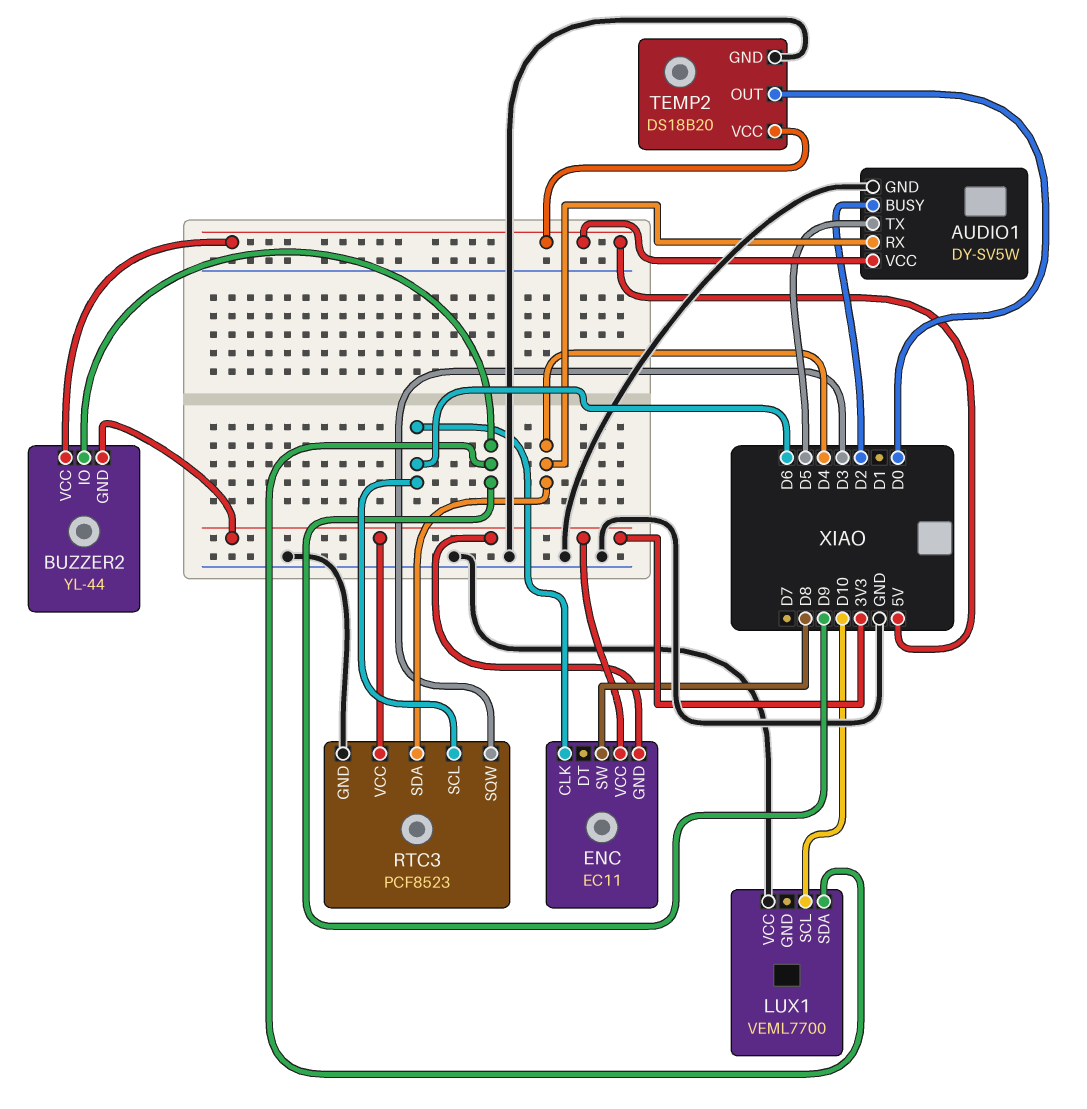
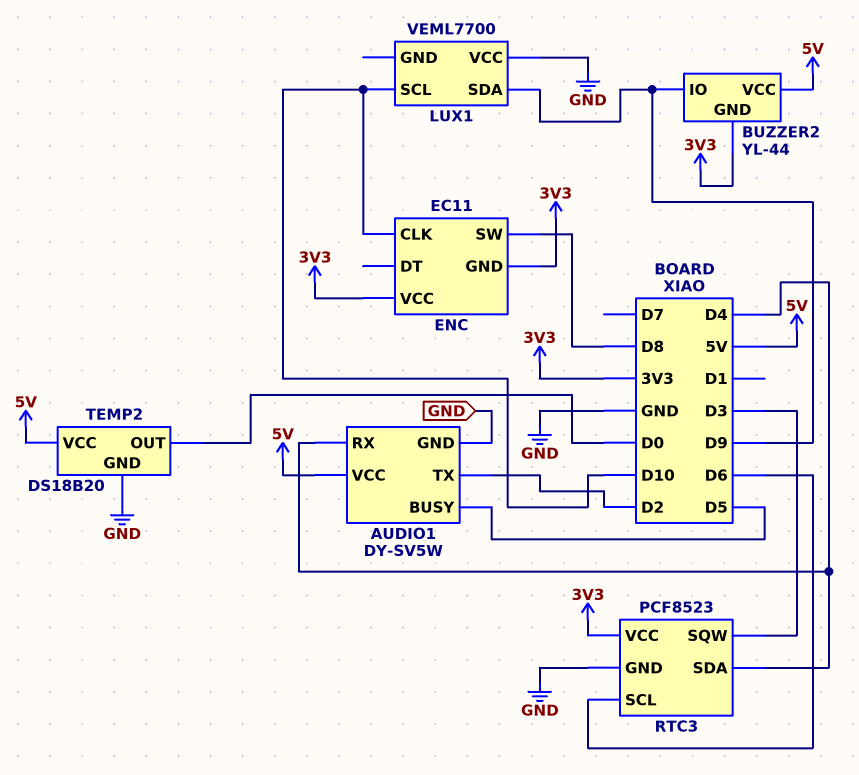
AUDIO1 pin BUSY: D2 -> D5
AUDIO1 pin TX: D5 -> D2
ENC pin CLK: D6 -> D10

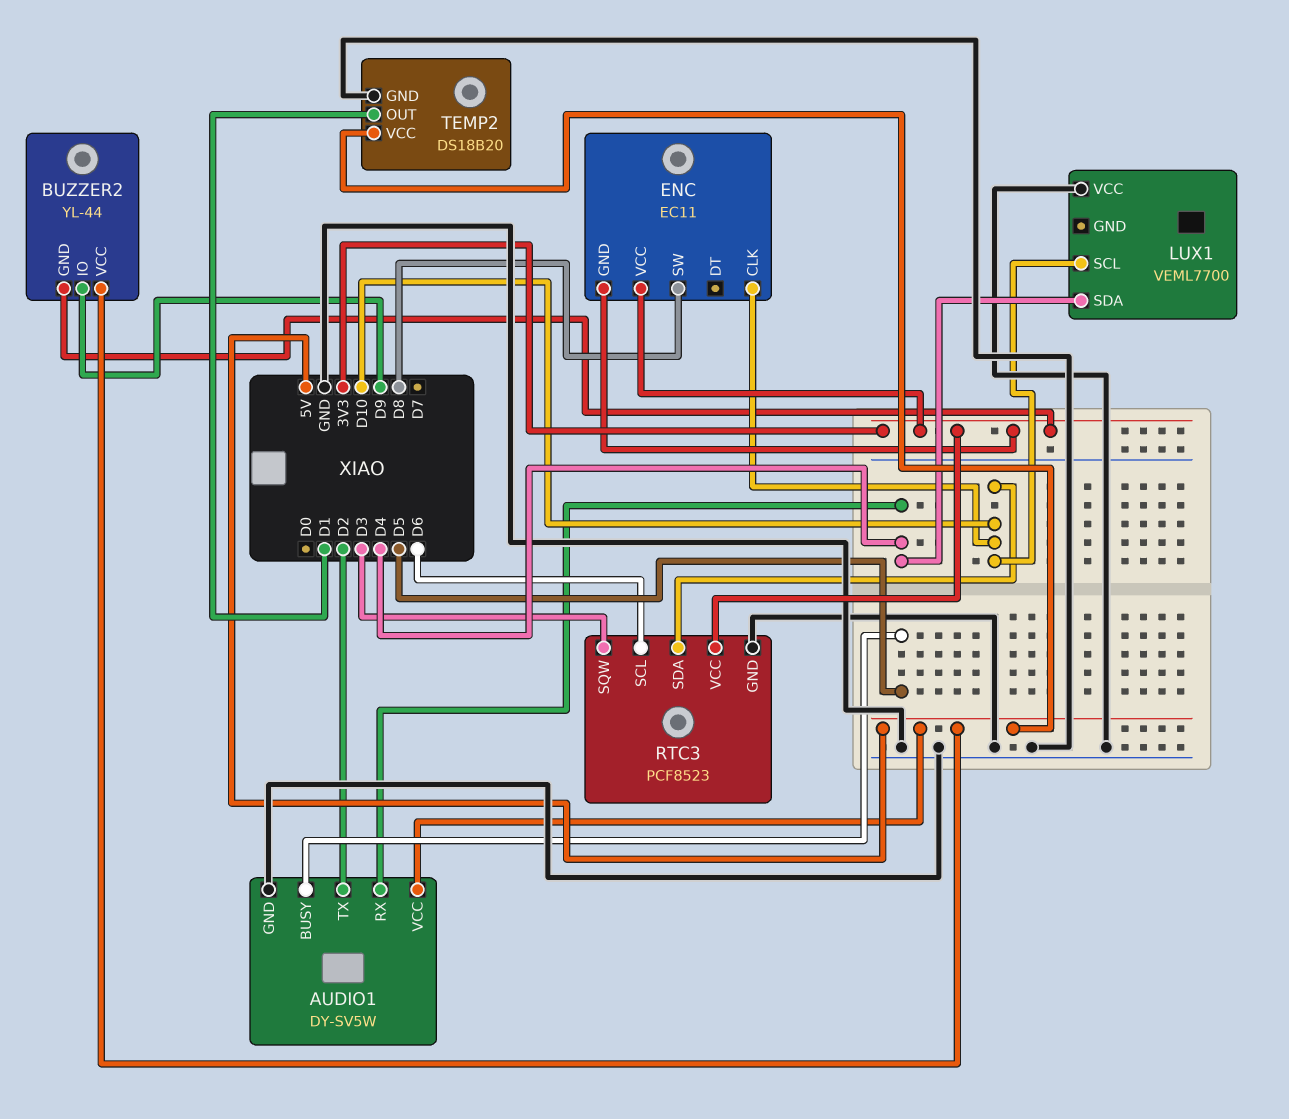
LUX1 pin SDA: D9 -> D4
RTC3 pin SDA: D4 -> D10
TEMP2 pin OUT: D0 -> D1

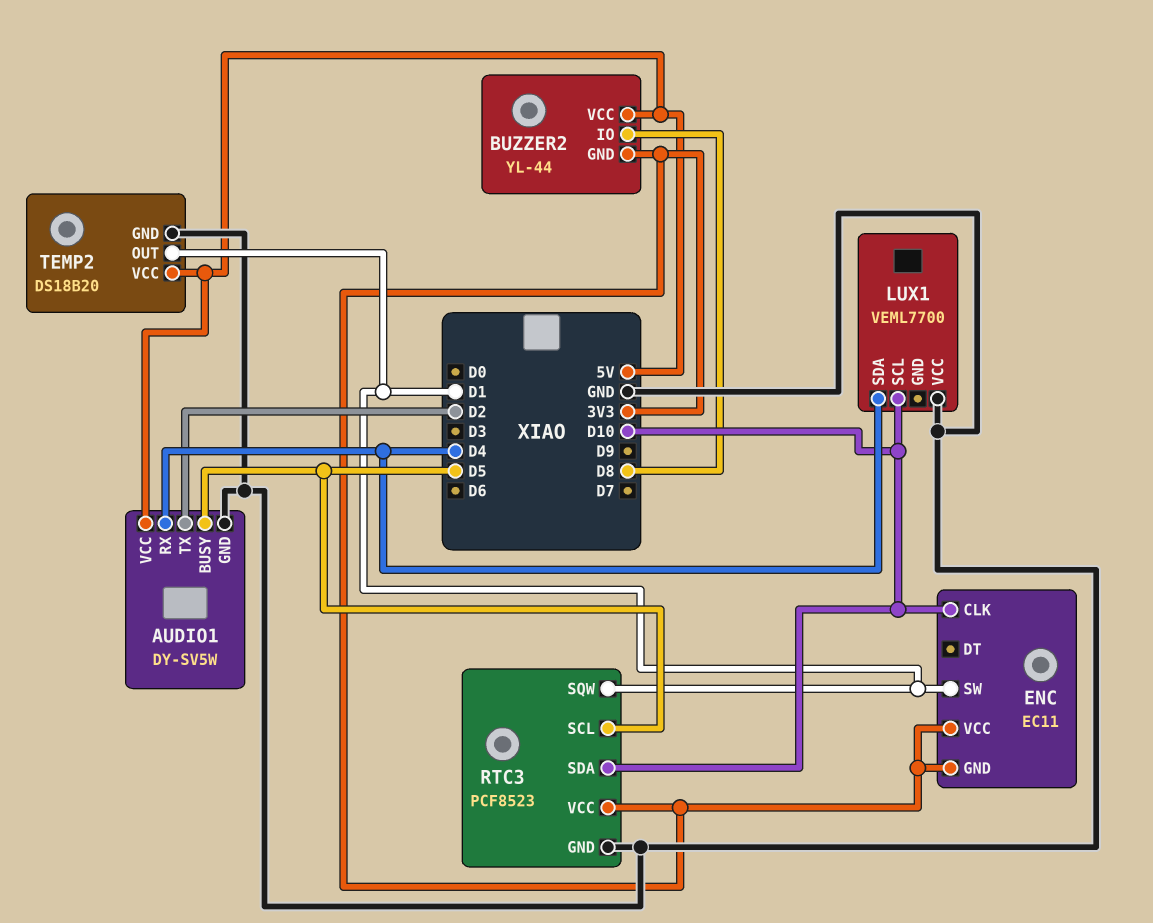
BUZZER2 pin IO: D9 -> D8
ENC pin SW: D8 -> D1
RTC3 pin SCL: D6 -> D5
RTC3 pin SQW: D3 -> D1

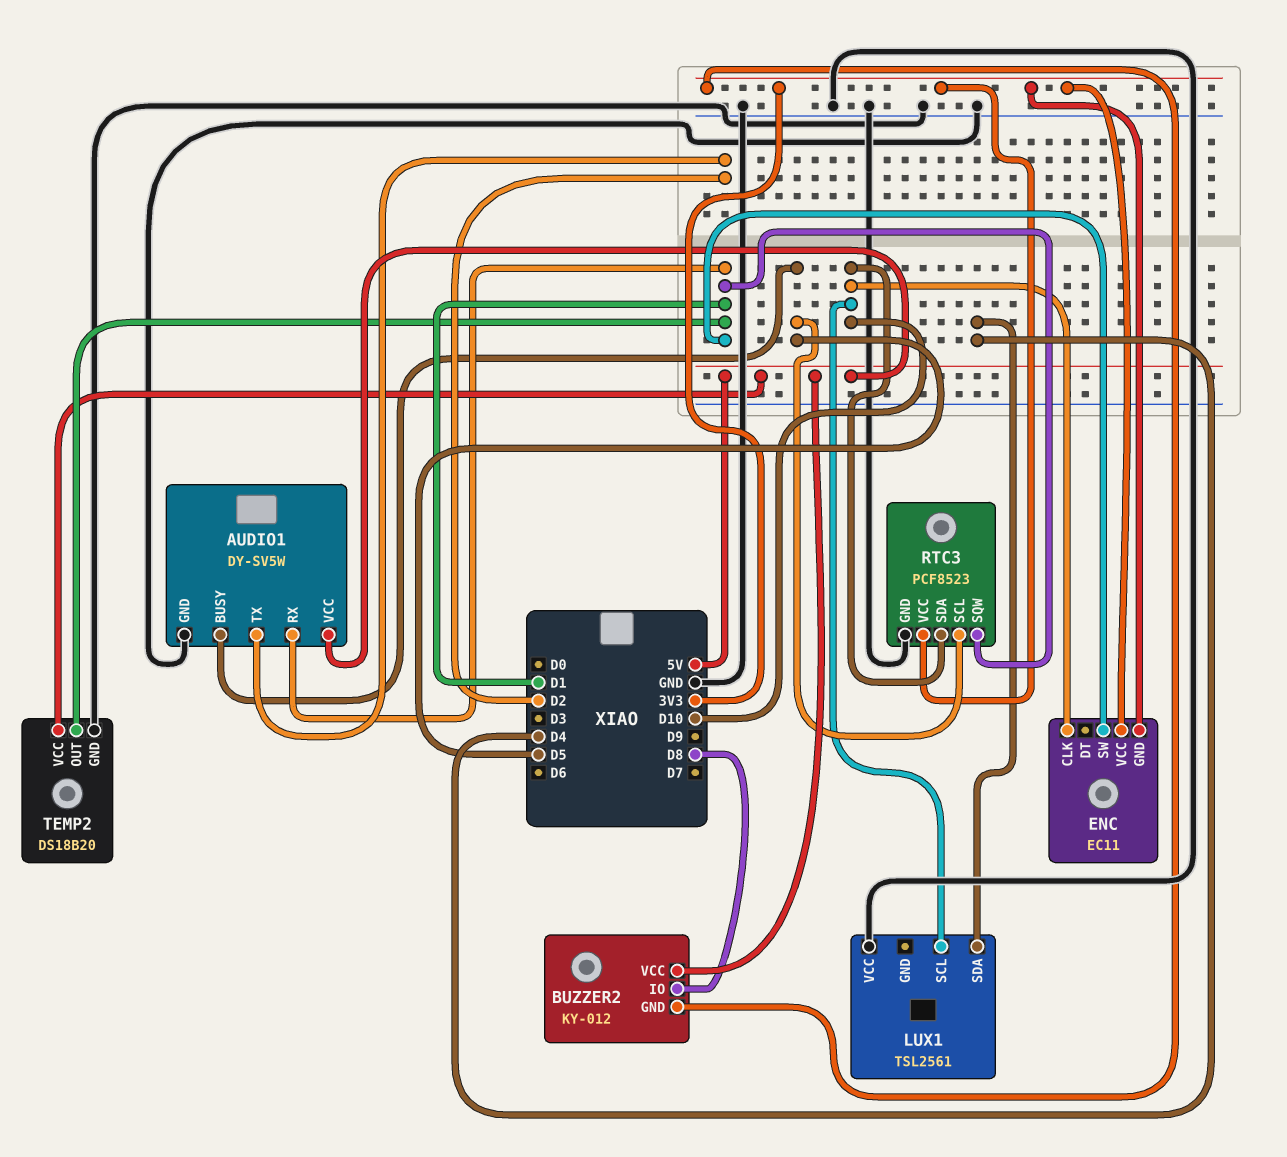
AUDIO1 pin RX: D4 -> D1
BUZZER2: YL-44 -> KY-012
LUX1: VEML7700 -> TSL2561

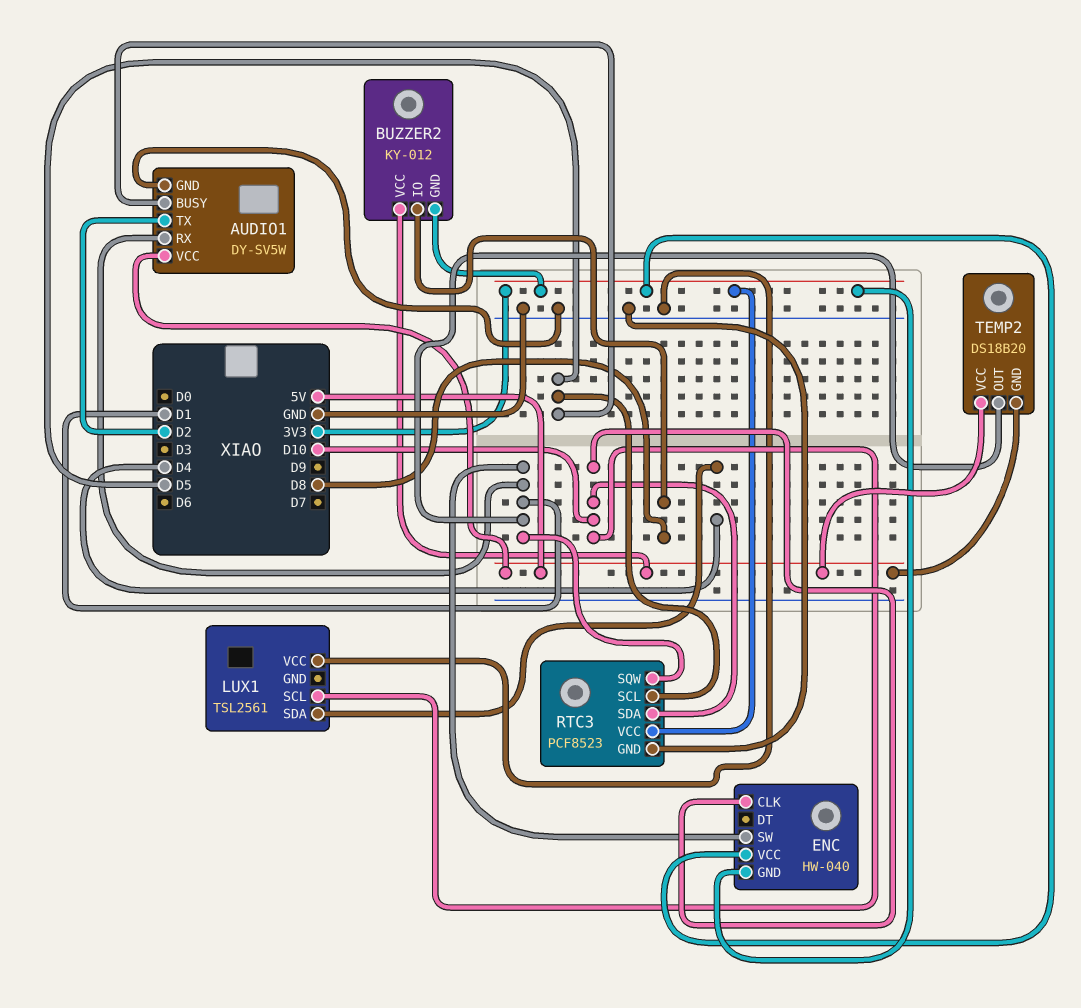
ENC: EC11 -> HW-040
TEMP2 pin GND: GND -> 5V

